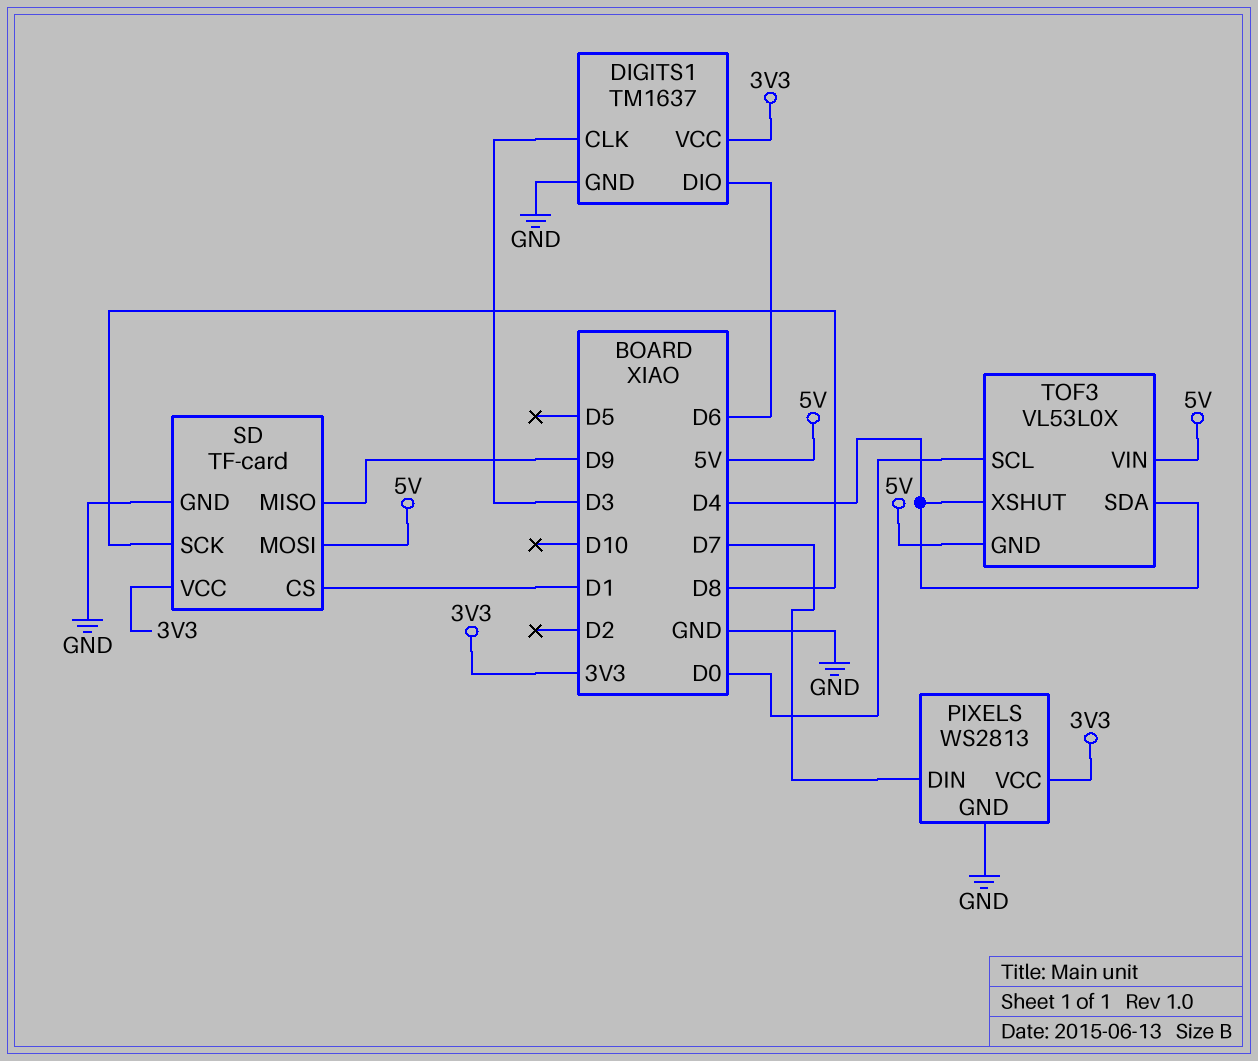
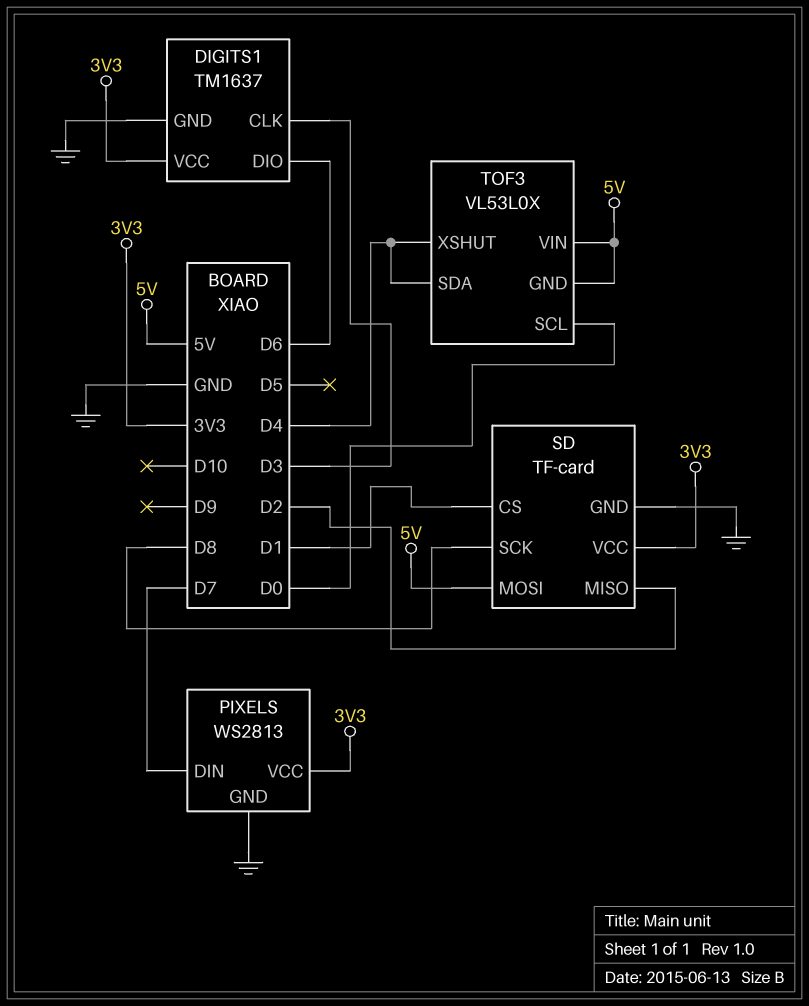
SD pin MISO: D9 -> D2

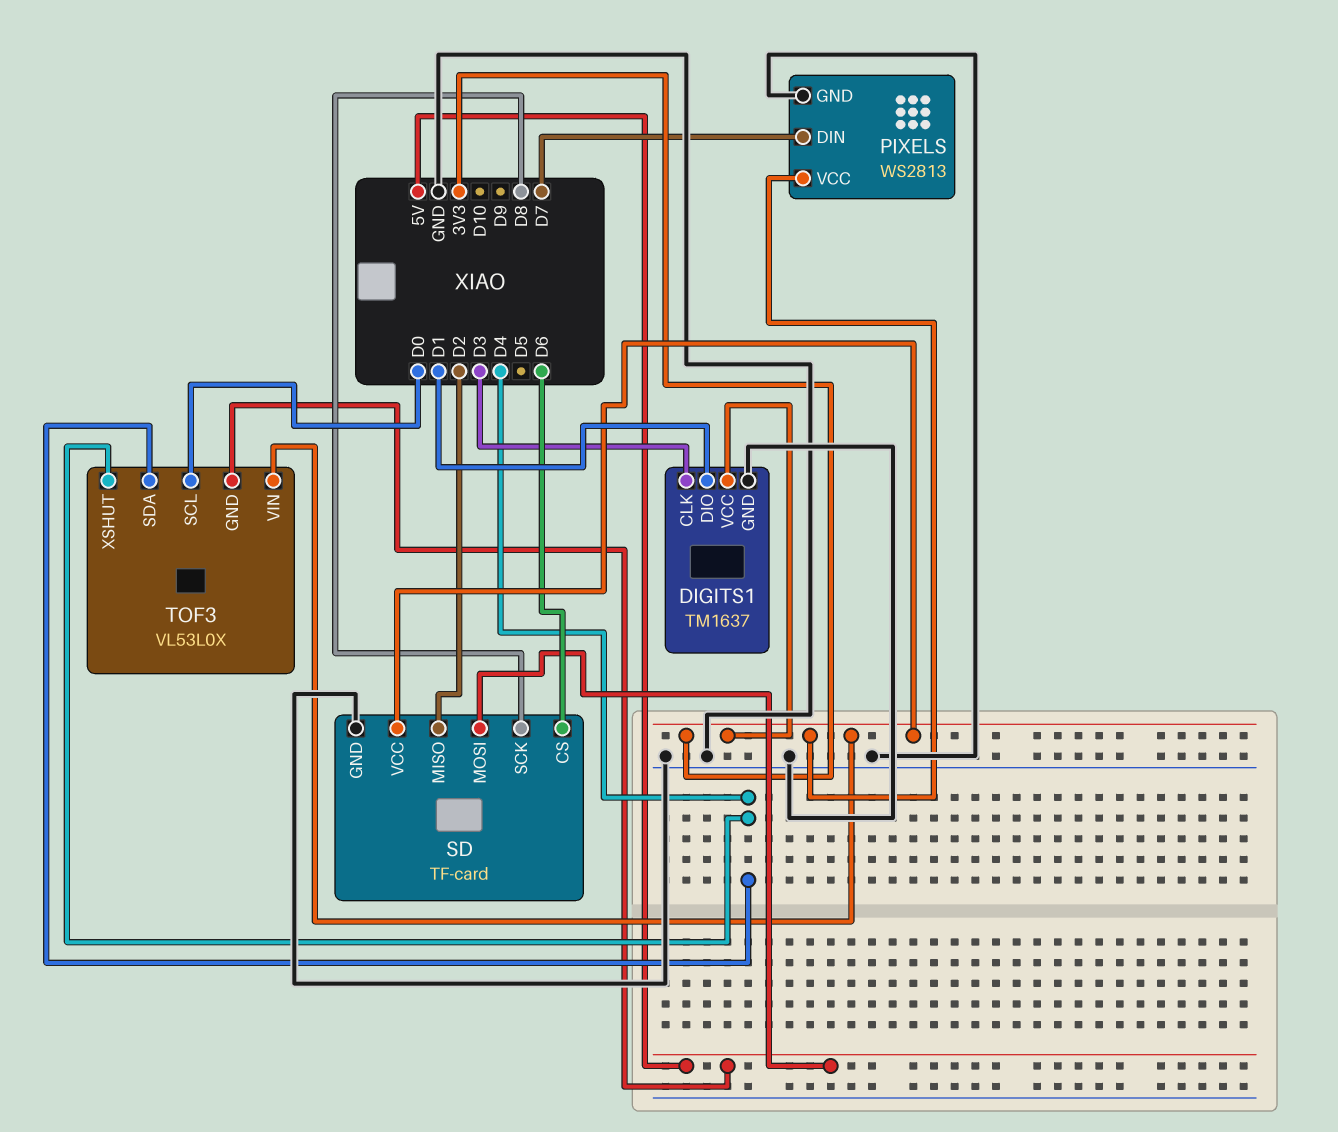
DIGITS1 pin DIO: D6 -> D1
SD pin CS: D1 -> D6
TOF3 pin VIN: 5V -> 3V3

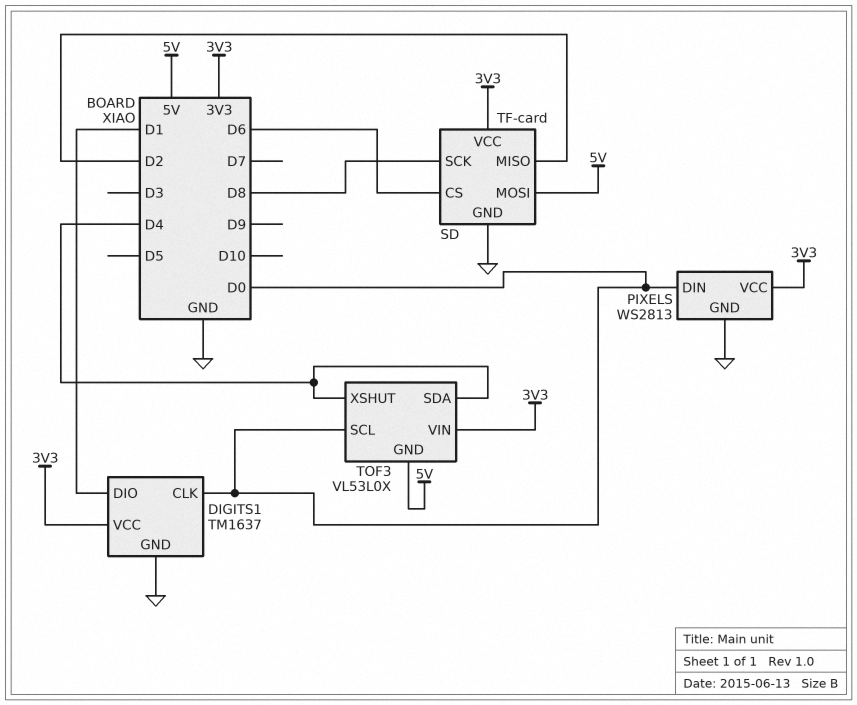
DIGITS1 pin CLK: D3 -> D0
PIXELS pin DIN: D7 -> D0

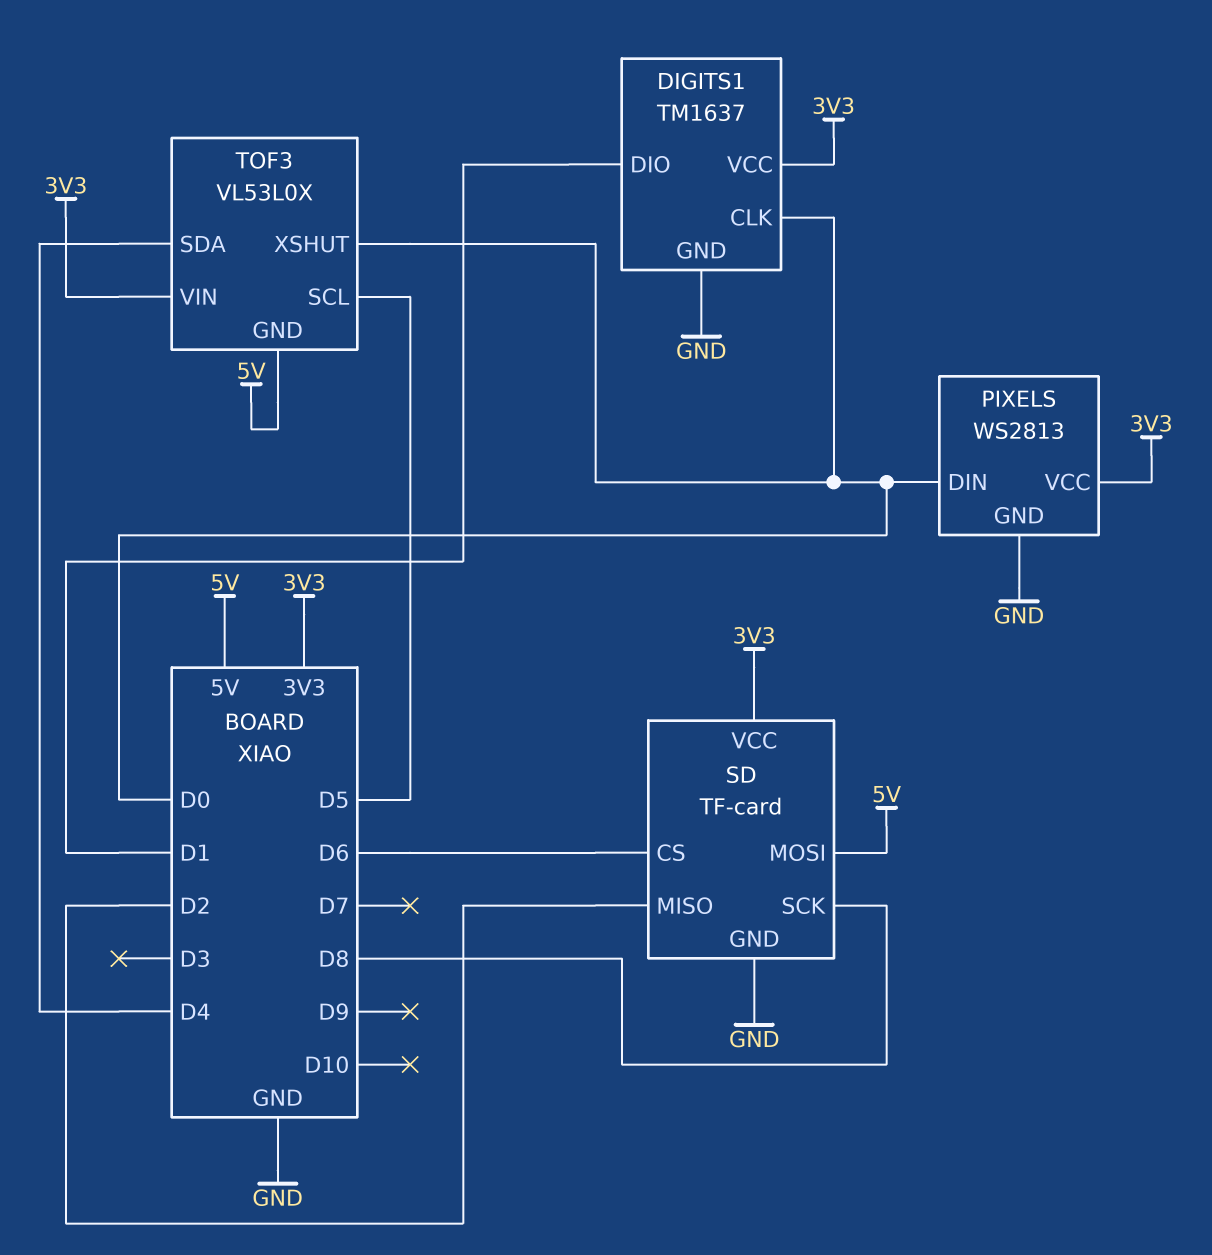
TOF3 pin SCL: D0 -> D5
TOF3 pin XSHUT: D4 -> D0

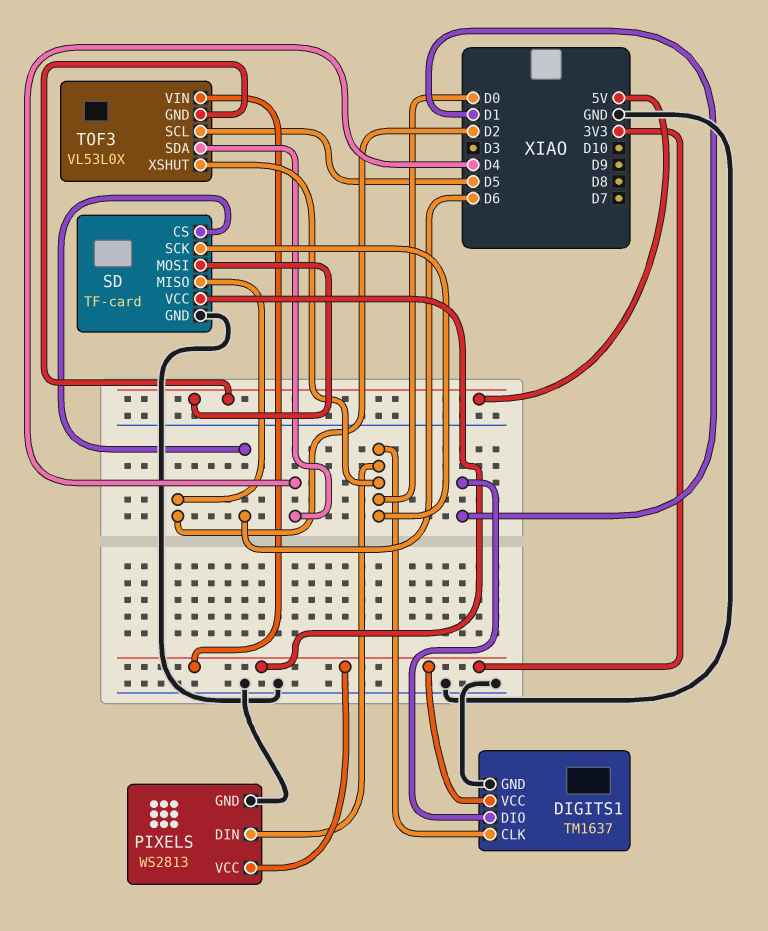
SD pin SCK: D8 -> D0

